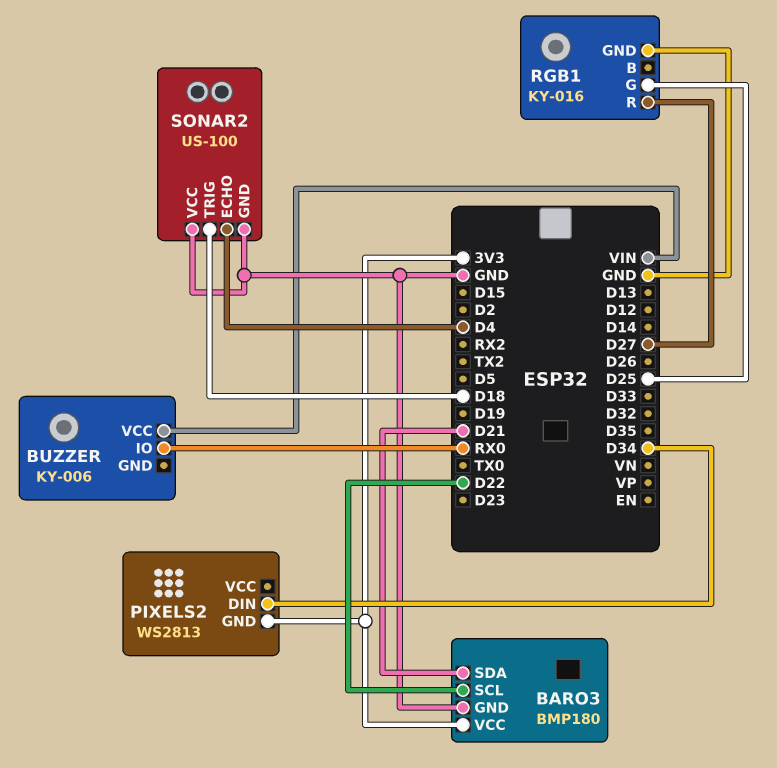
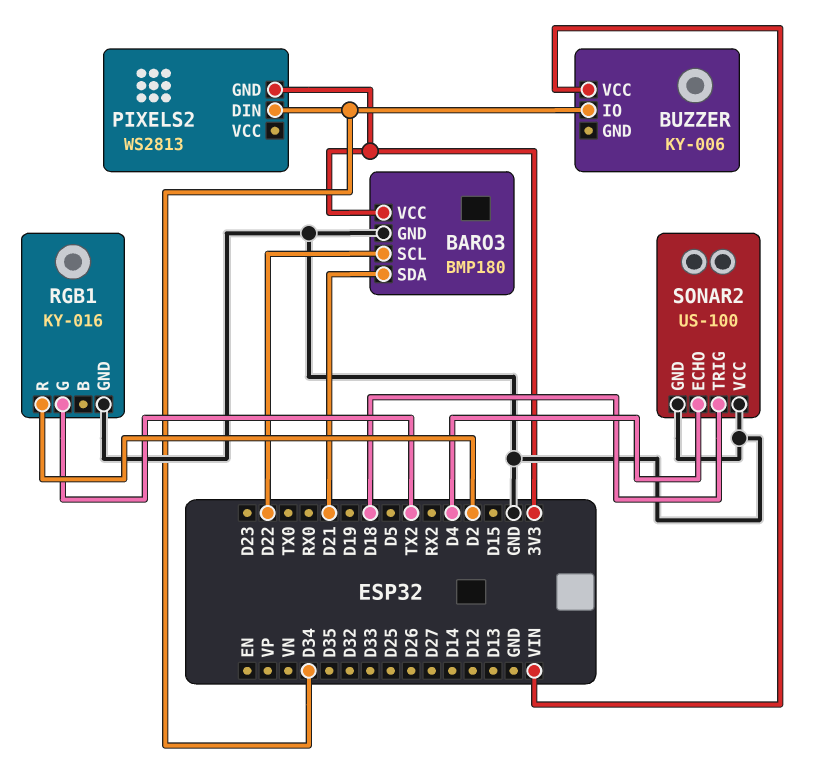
BUZZER pin IO: RX0 -> D34
RGB1 pin G: D25 -> TX2
RGB1 pin R: D27 -> D2

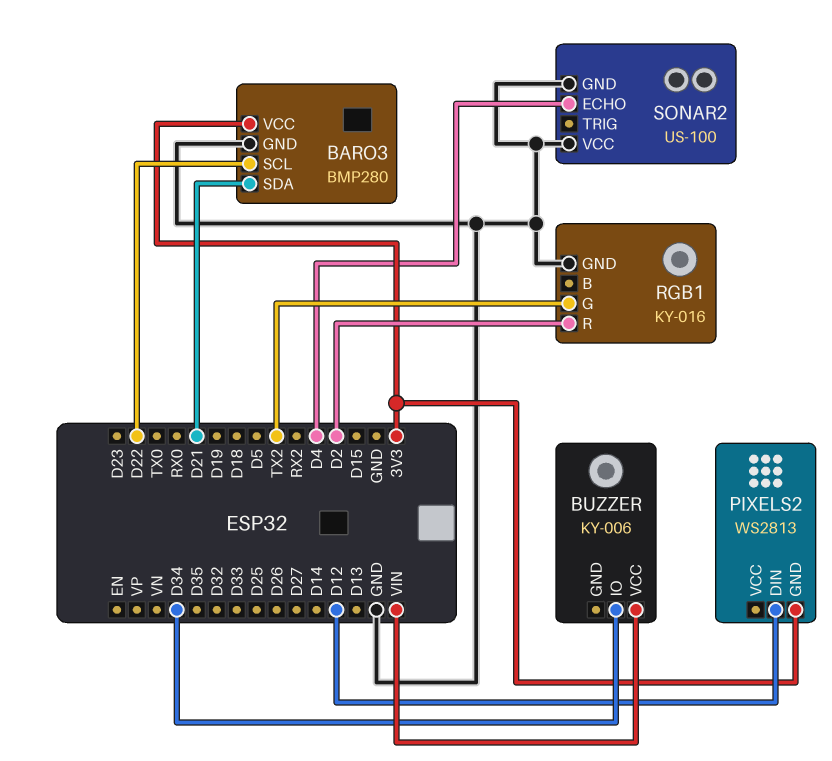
BARO3: BMP180 -> BMP280
PIXELS2 pin DIN: D34 -> D12
SONAR2 pin TRIG: D18 -> none

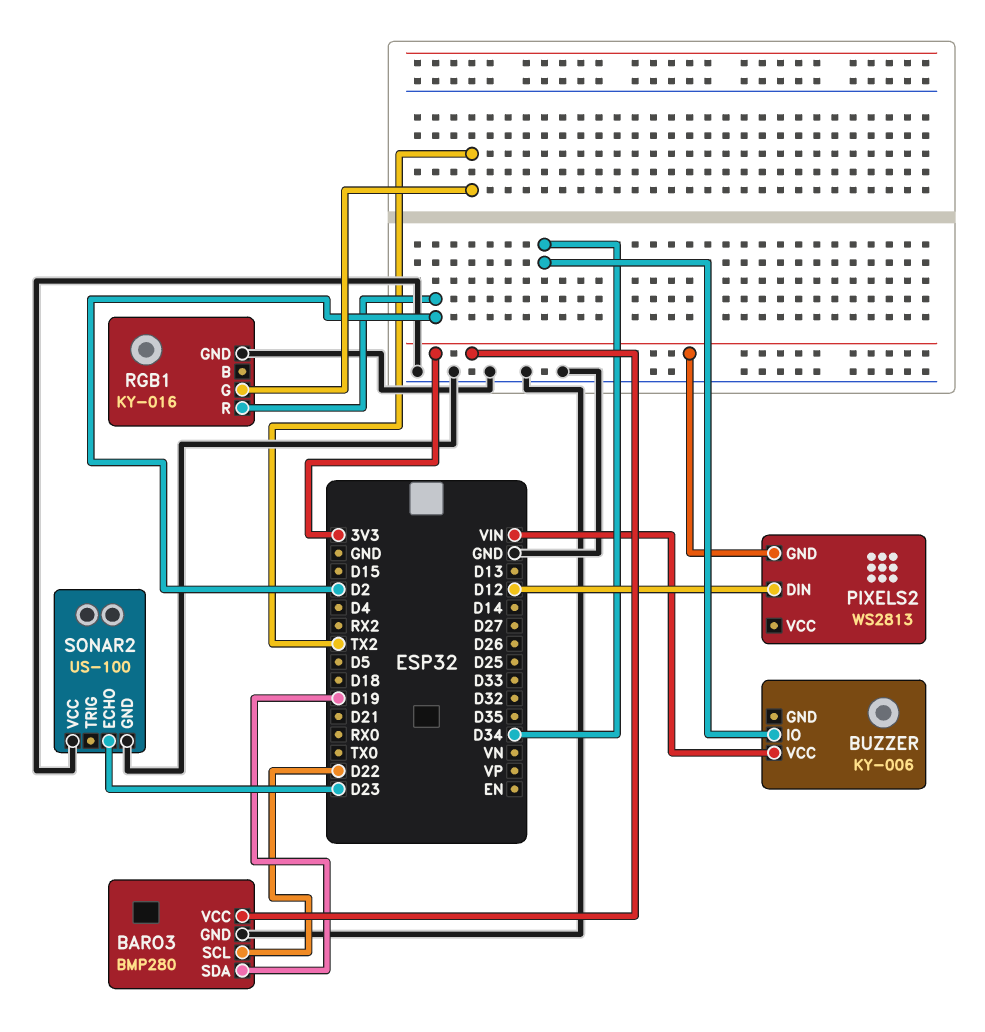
BARO3 pin SDA: D21 -> D19
SONAR2 pin ECHO: D4 -> D23

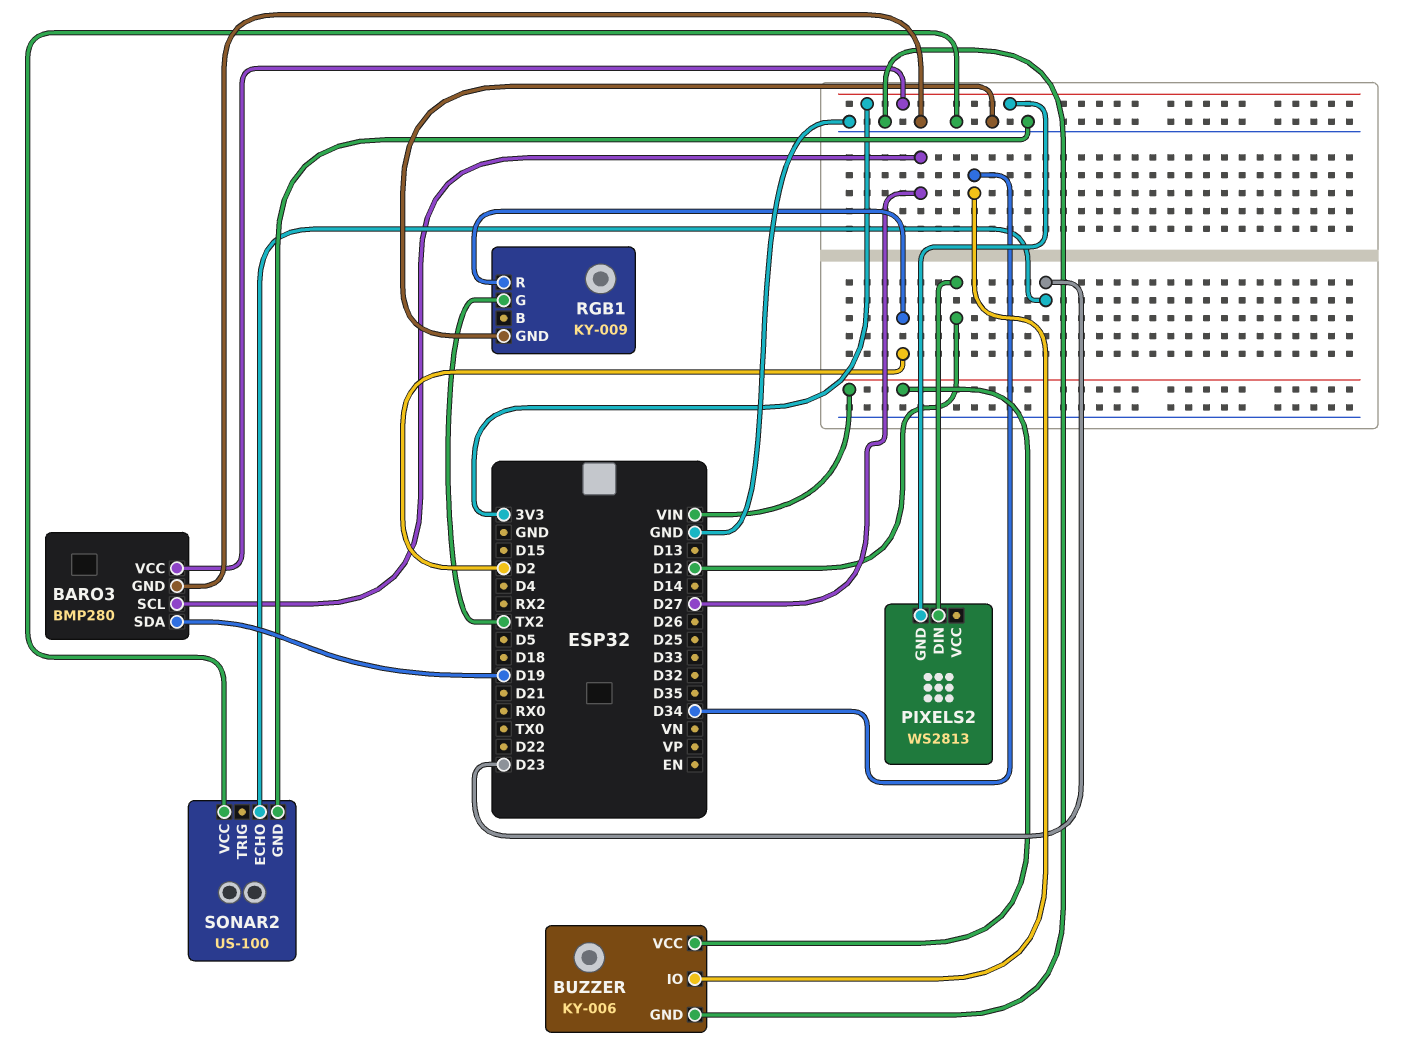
BARO3 pin SCL: D22 -> D27
BUZZER pin GND: none -> GND
RGB1: KY-016 -> KY-009

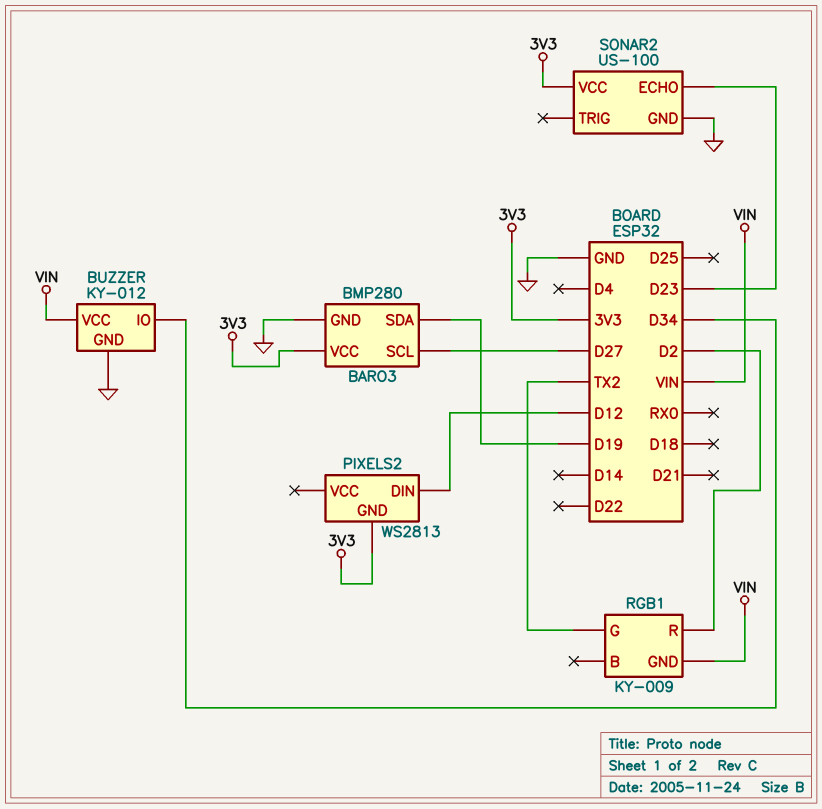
BUZZER: KY-006 -> KY-012
RGB1 pin GND: GND -> VIN
SONAR2 pin VCC: GND -> 3V3

